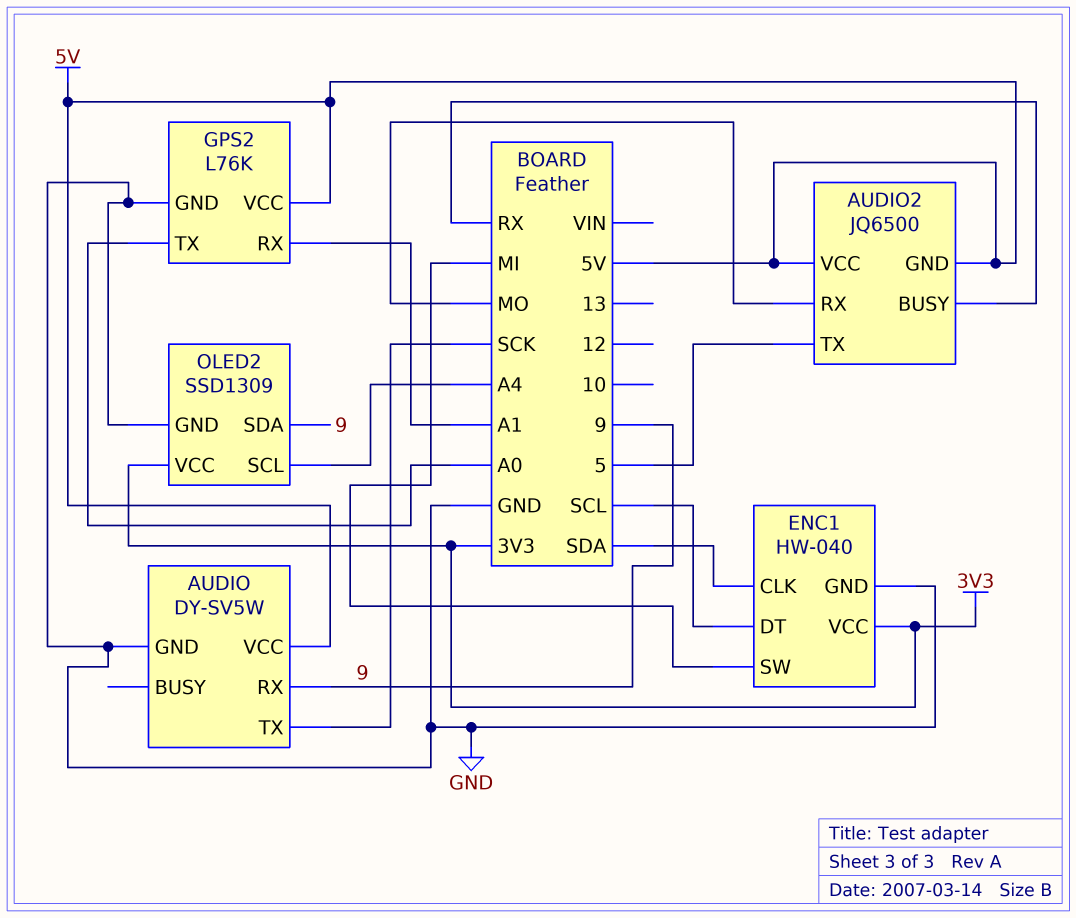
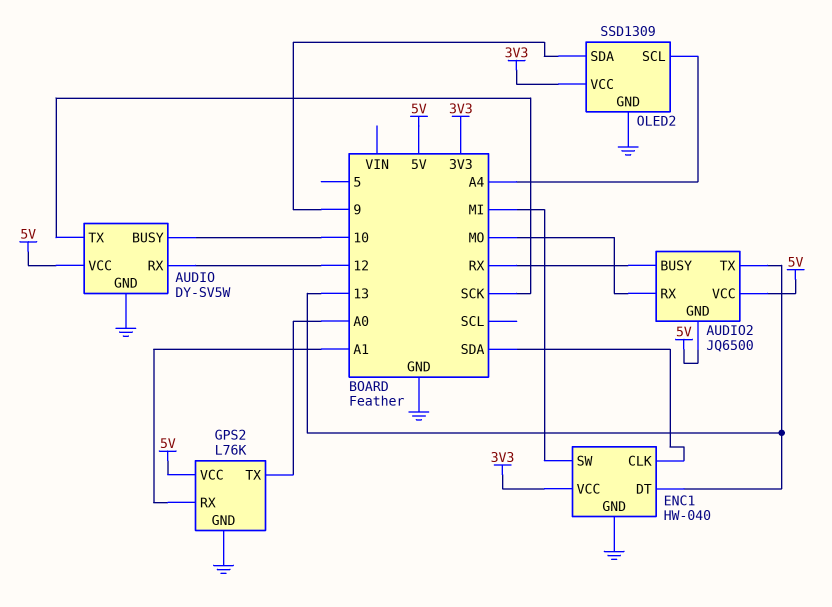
AUDIO pin BUSY: none -> 10
AUDIO pin RX: 9 -> 12
AUDIO2 pin TX: 5 -> 13
ENC1 pin DT: SCL -> 13

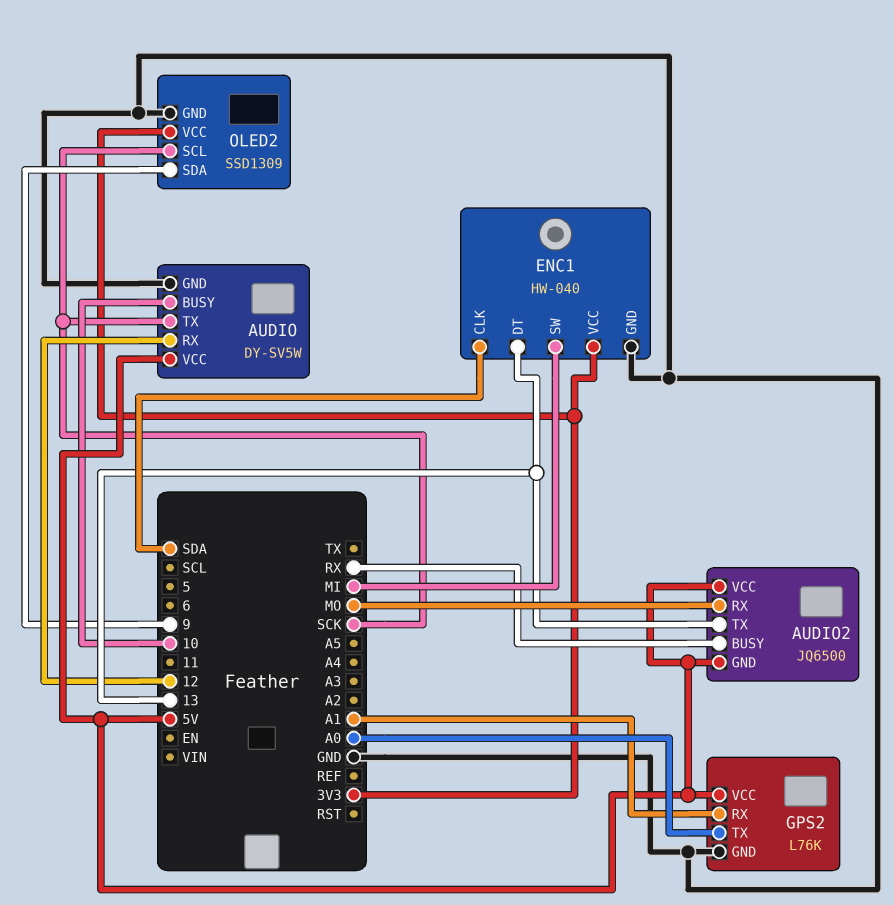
OLED2 pin SCL: A4 -> SCK

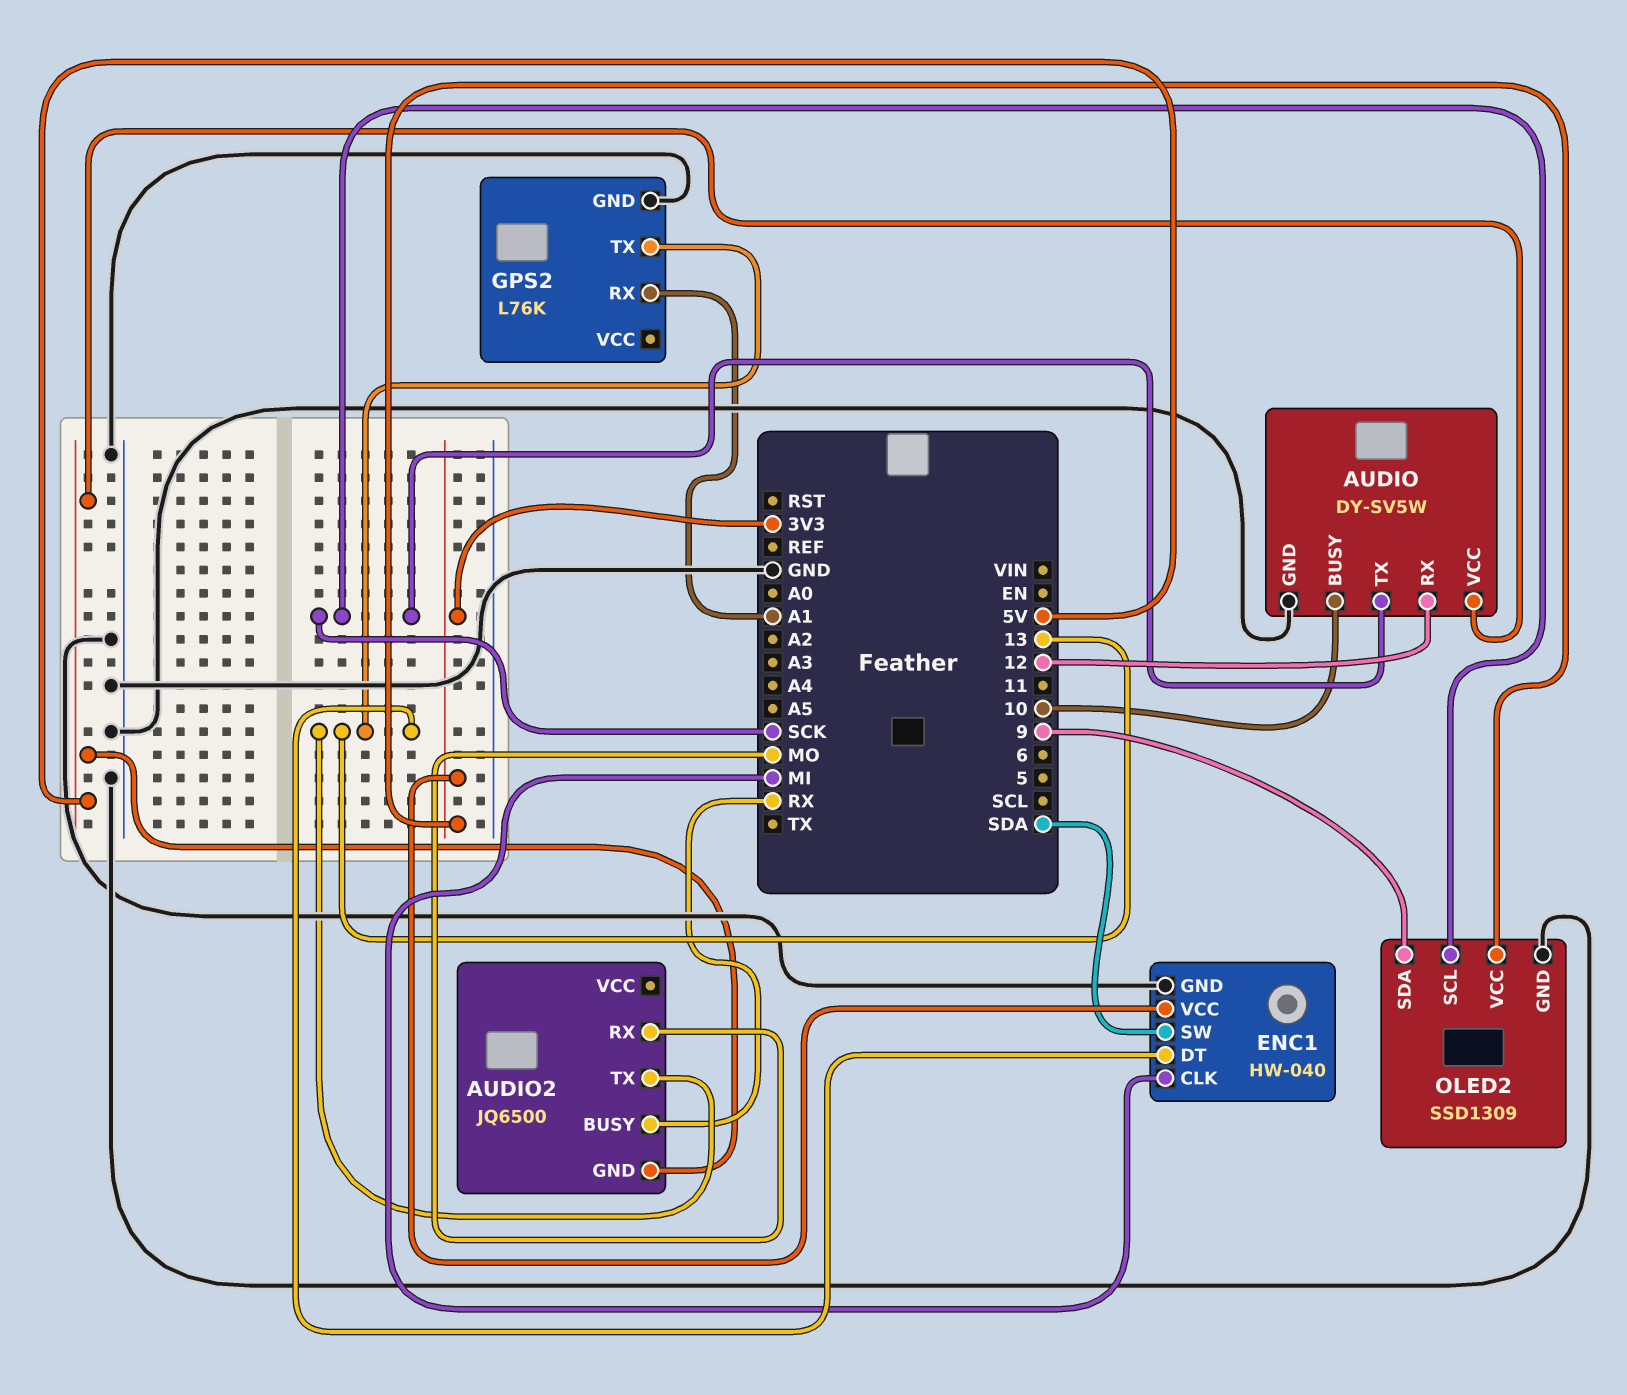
AUDIO2 pin VCC: 5V -> none
ENC1 pin CLK: SDA -> MI
ENC1 pin SW: MI -> SDA
GPS2 pin TX: A0 -> 13
GPS2 pin VCC: 5V -> none

